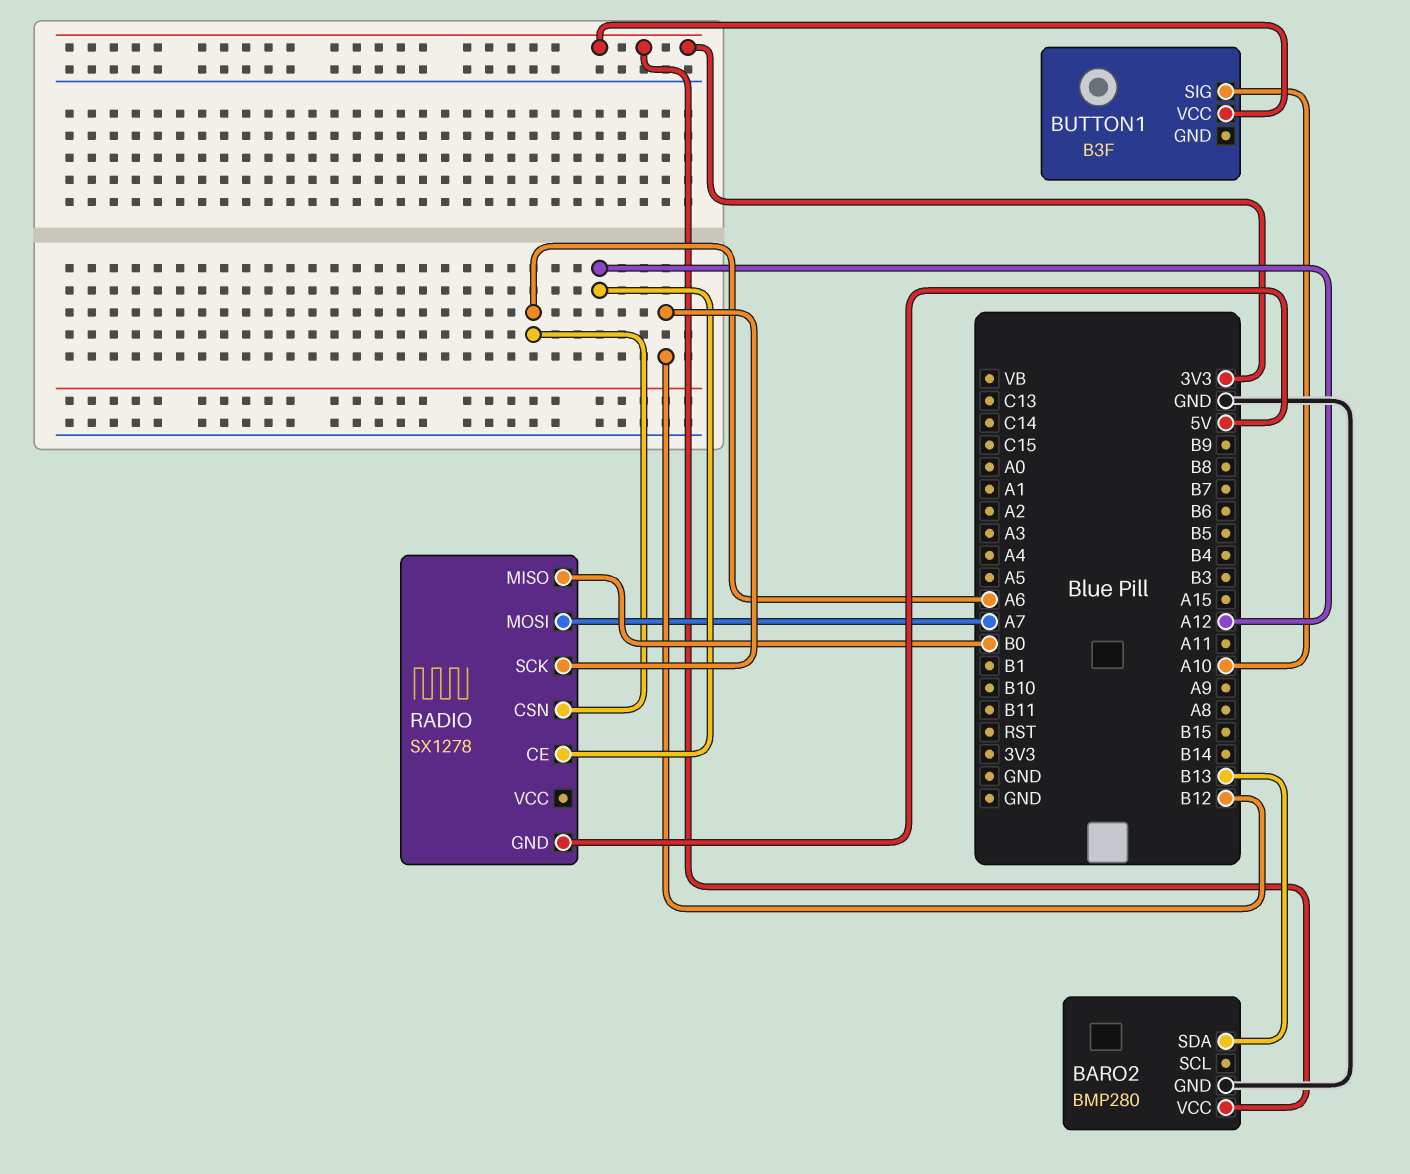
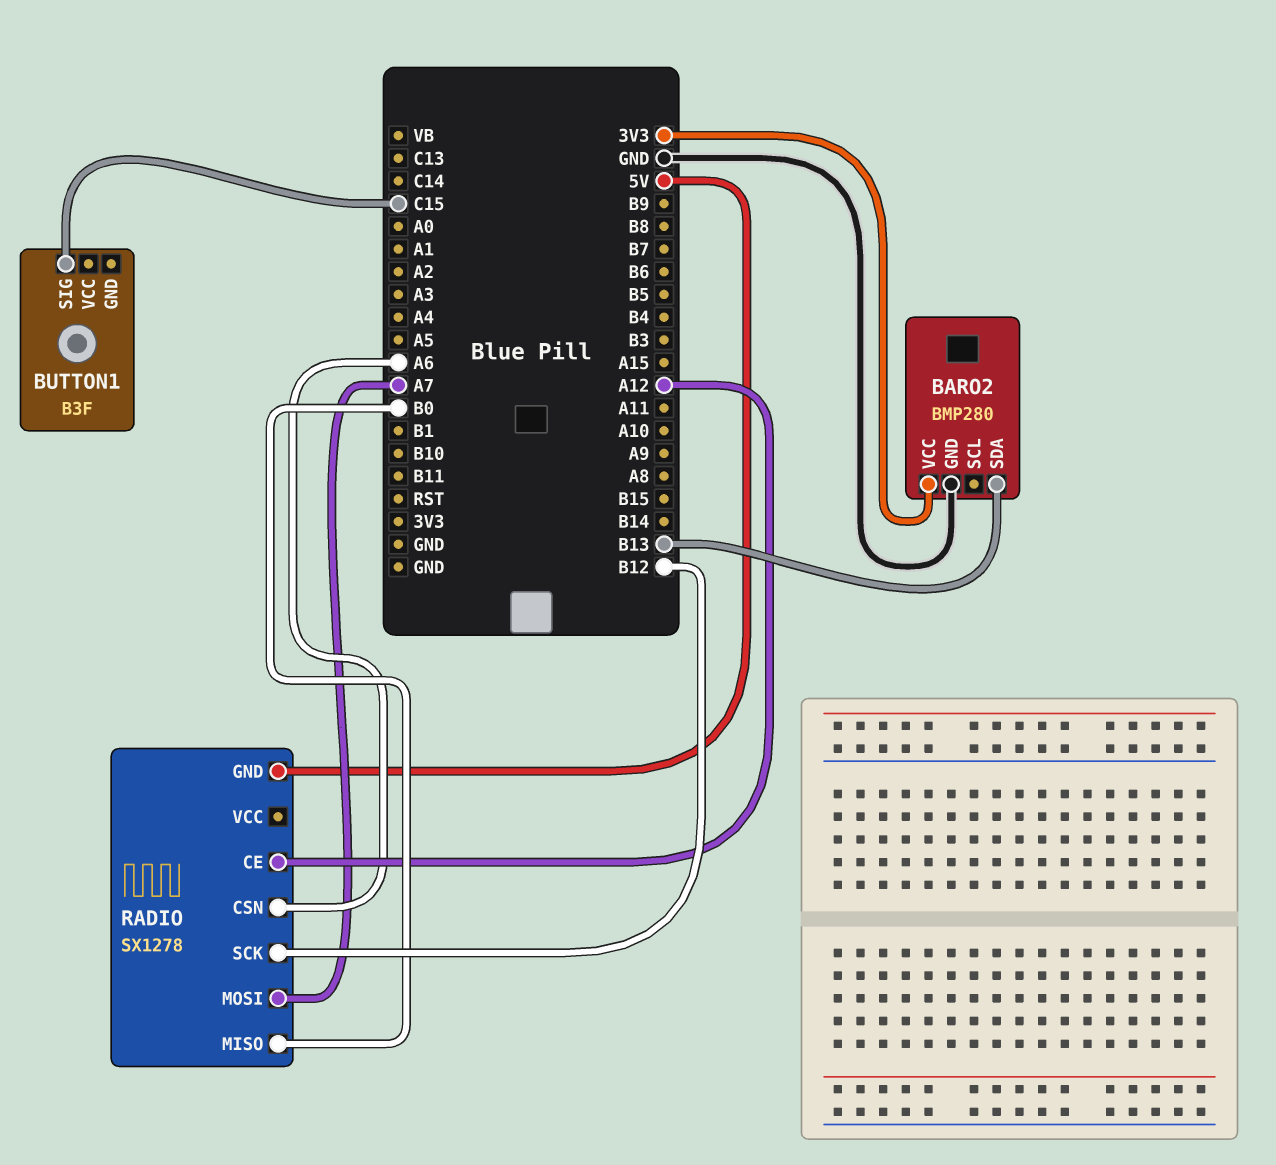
BUTTON1 pin SIG: A10 -> C15
BUTTON1 pin VCC: 3V3 -> none

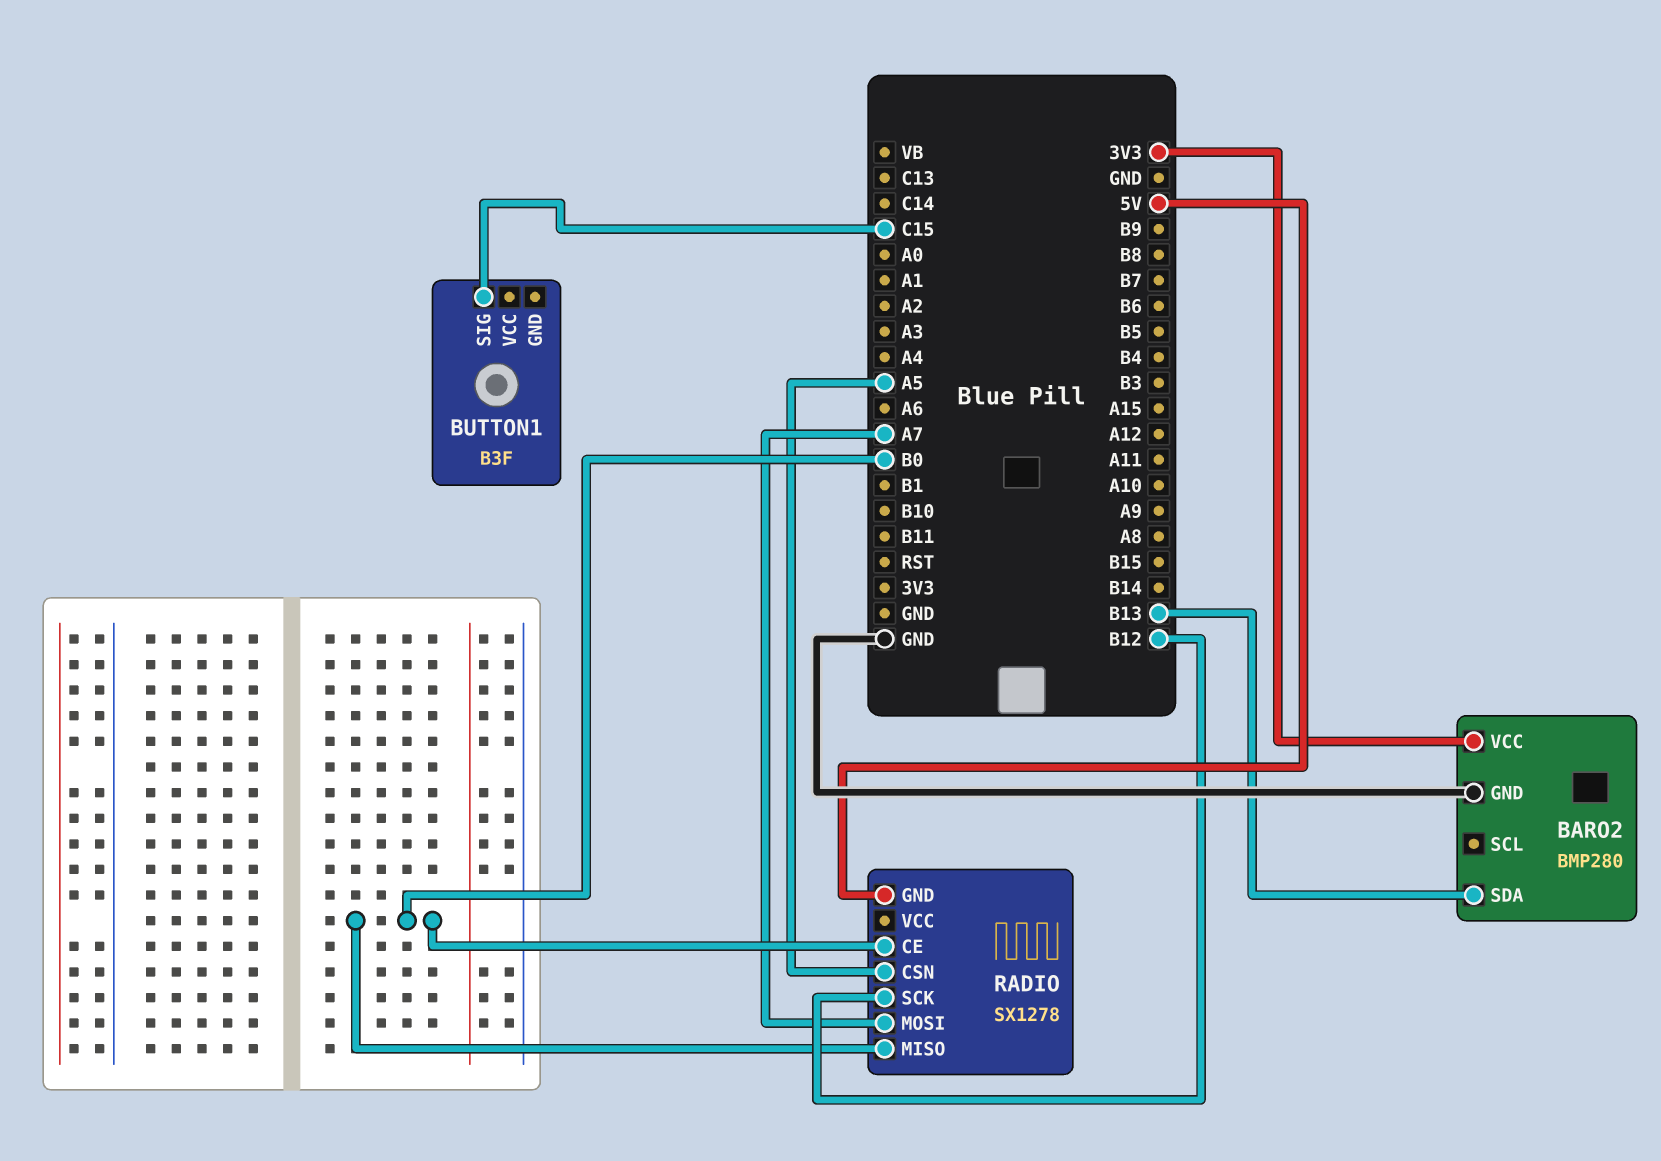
RADIO pin CE: A12 -> B0
RADIO pin CSN: A6 -> A5

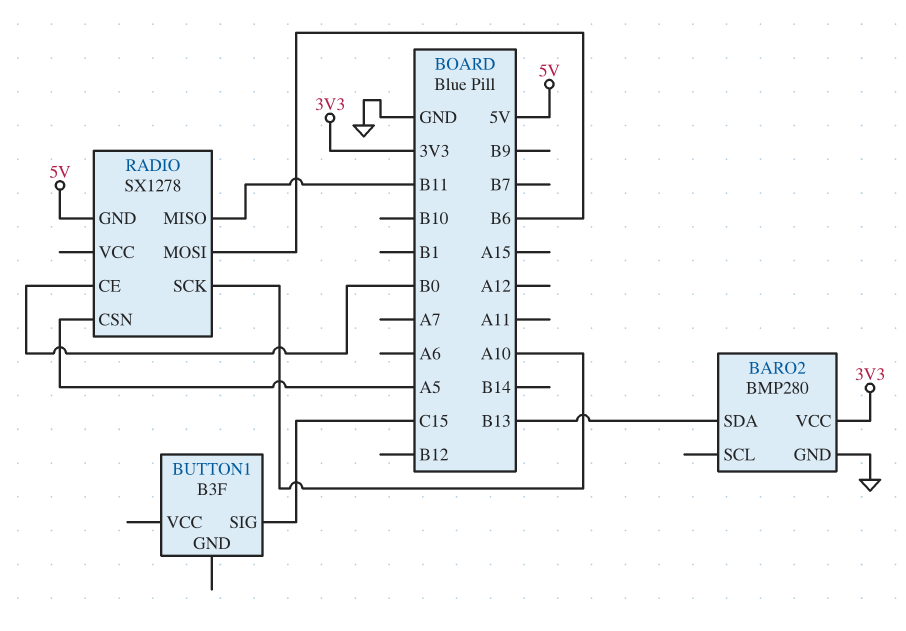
RADIO pin MISO: B0 -> B11
RADIO pin MOSI: A7 -> B6
RADIO pin SCK: B12 -> A10

